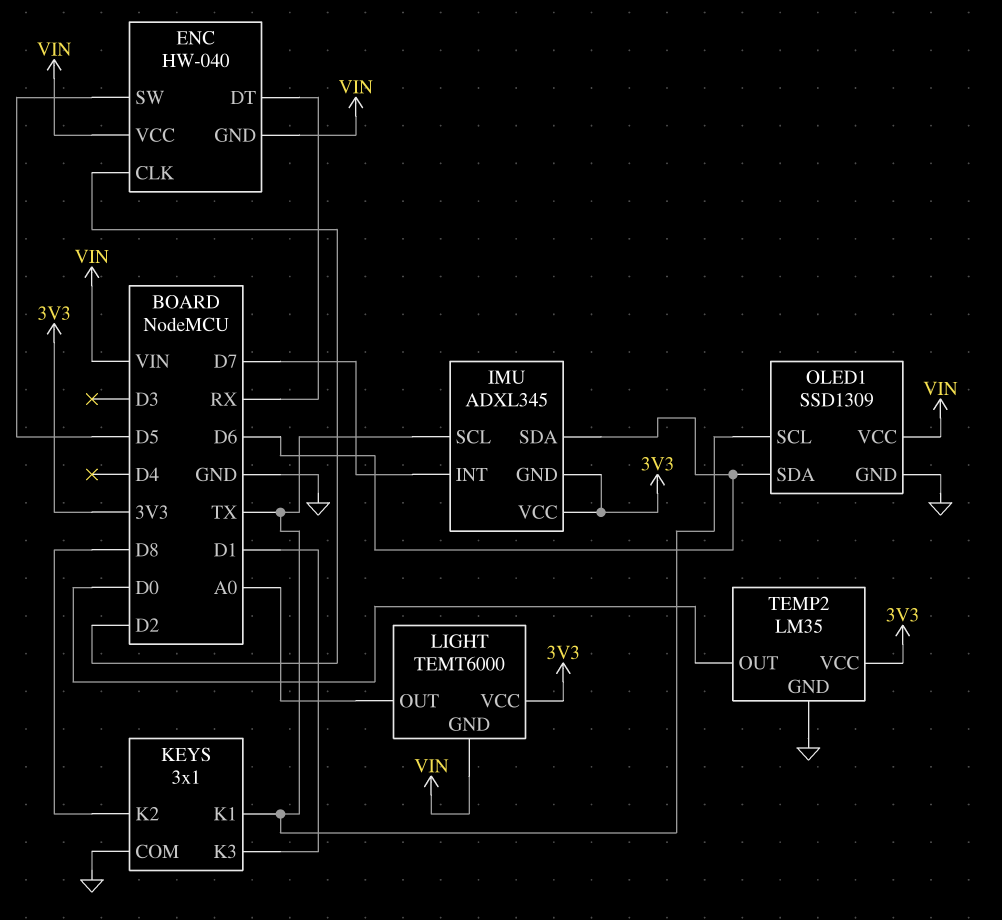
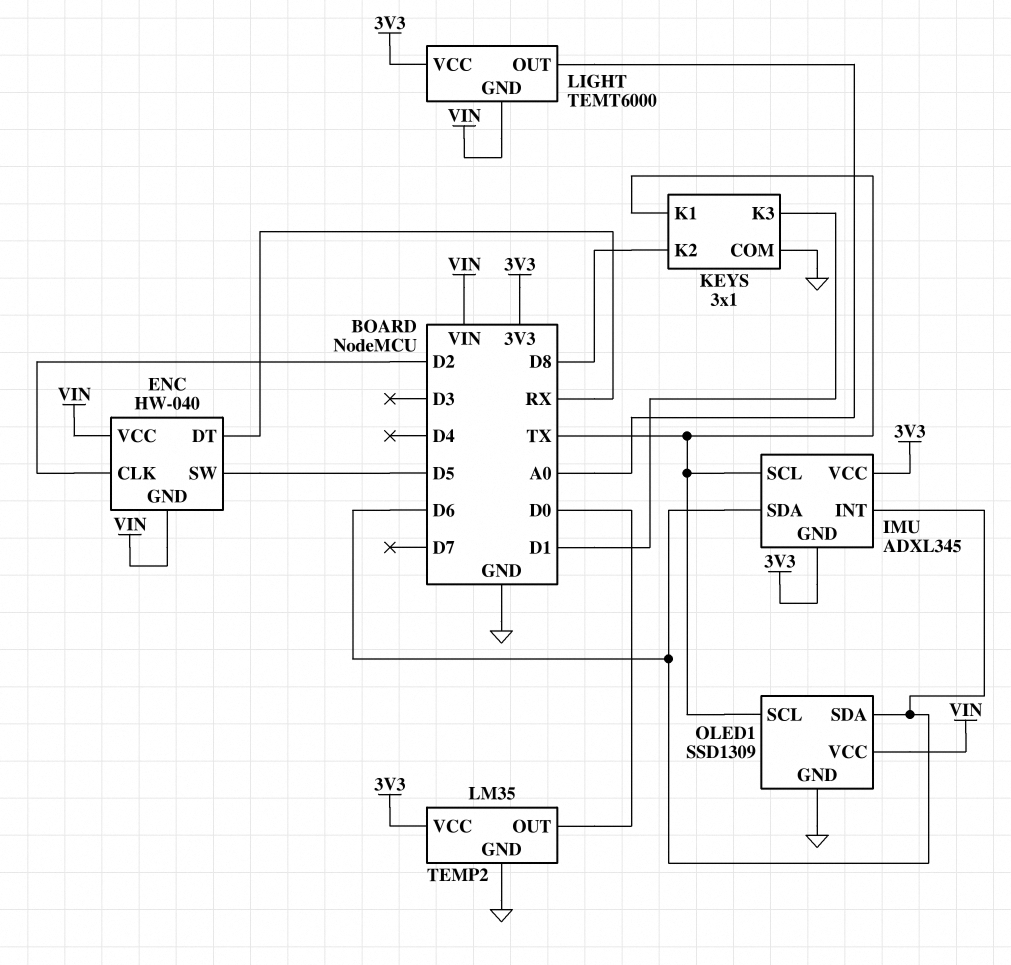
IMU pin INT: D7 -> D6

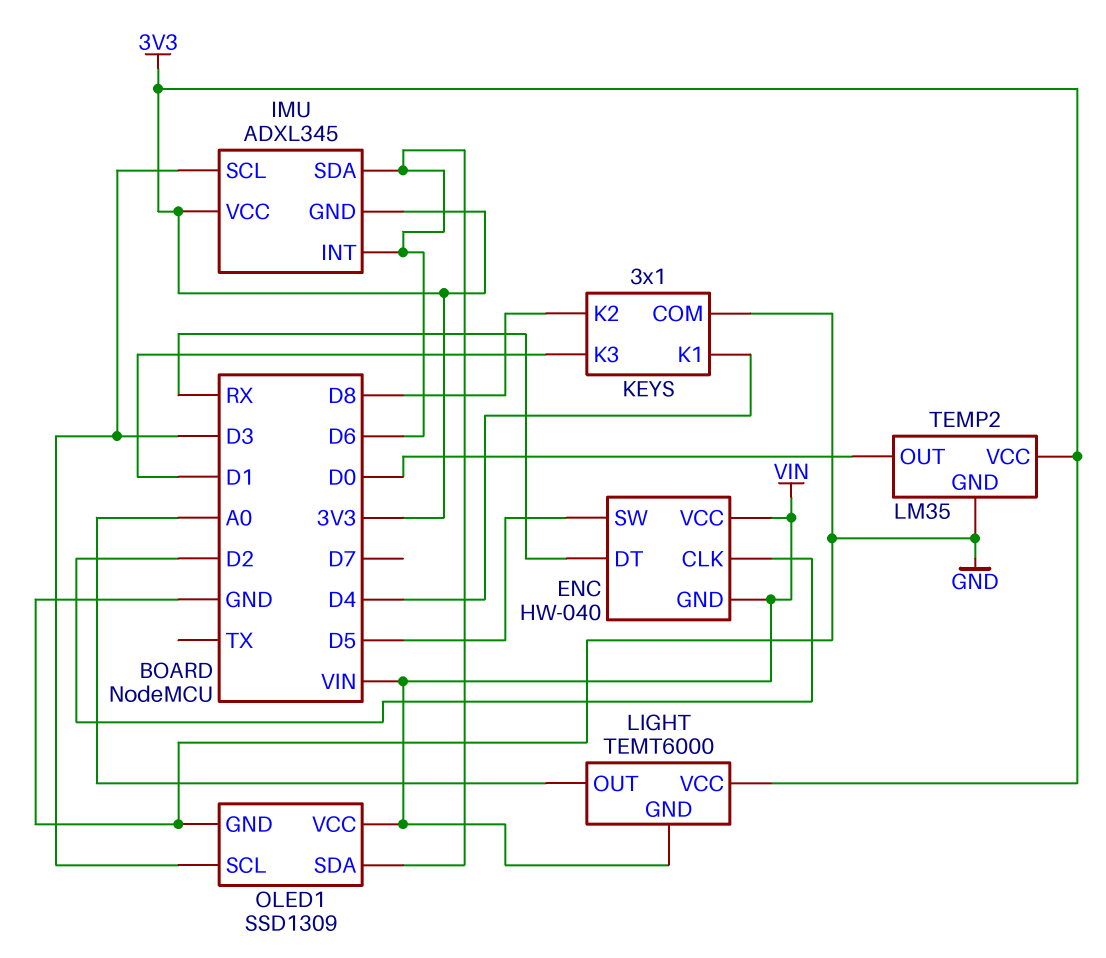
IMU pin SCL: TX -> D3
KEYS pin K1: TX -> D4
OLED1 pin SCL: TX -> D3

